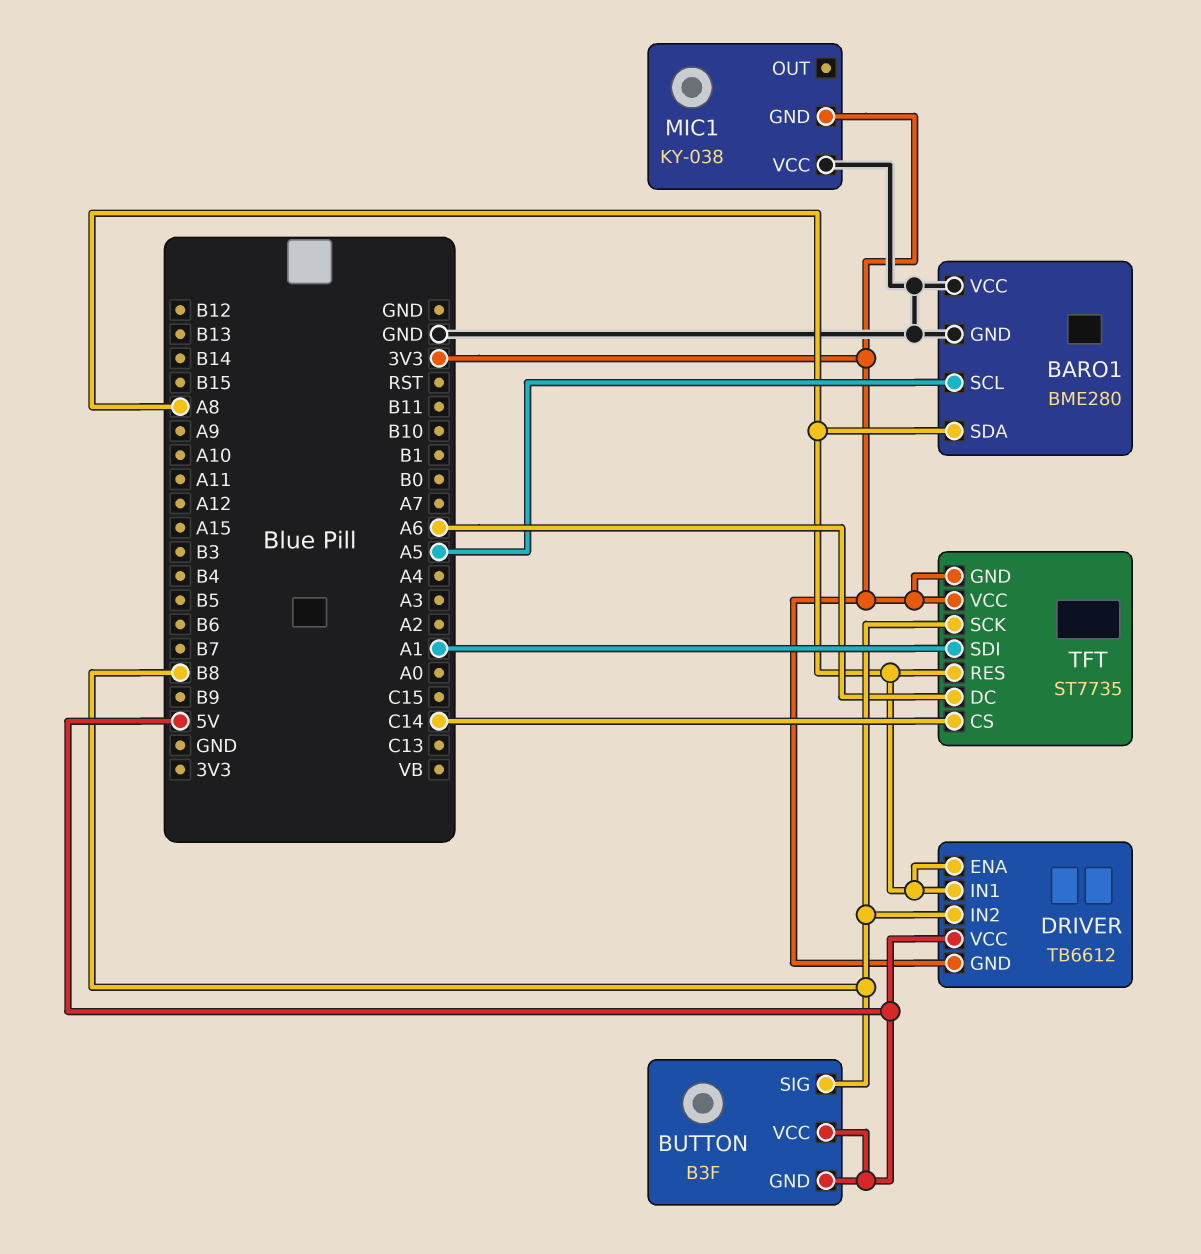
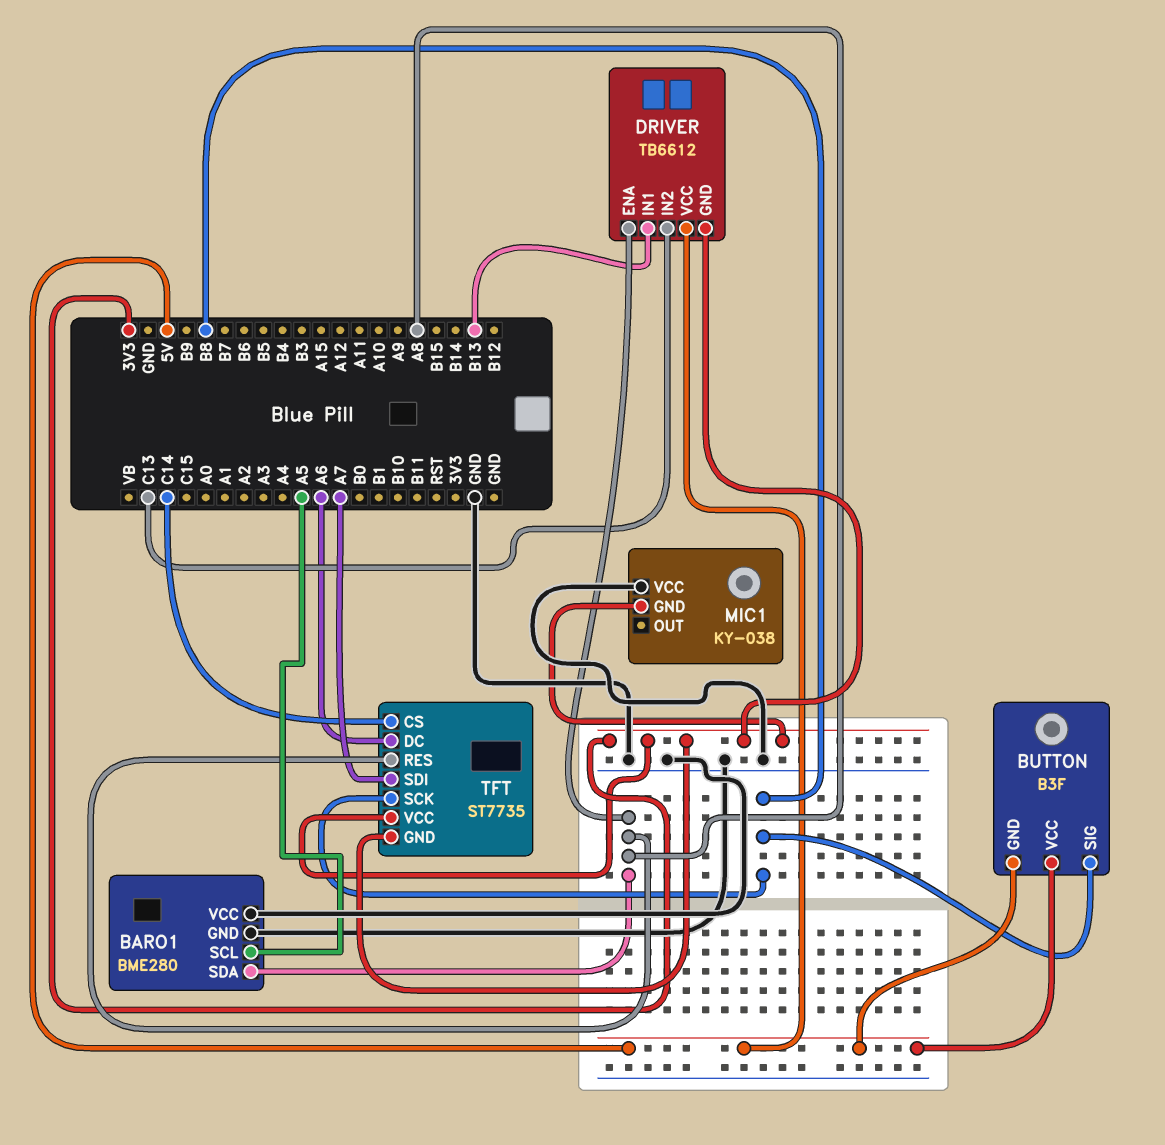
DRIVER pin IN1: A8 -> B13
DRIVER pin IN2: B8 -> C13
TFT pin SDI: A1 -> A7

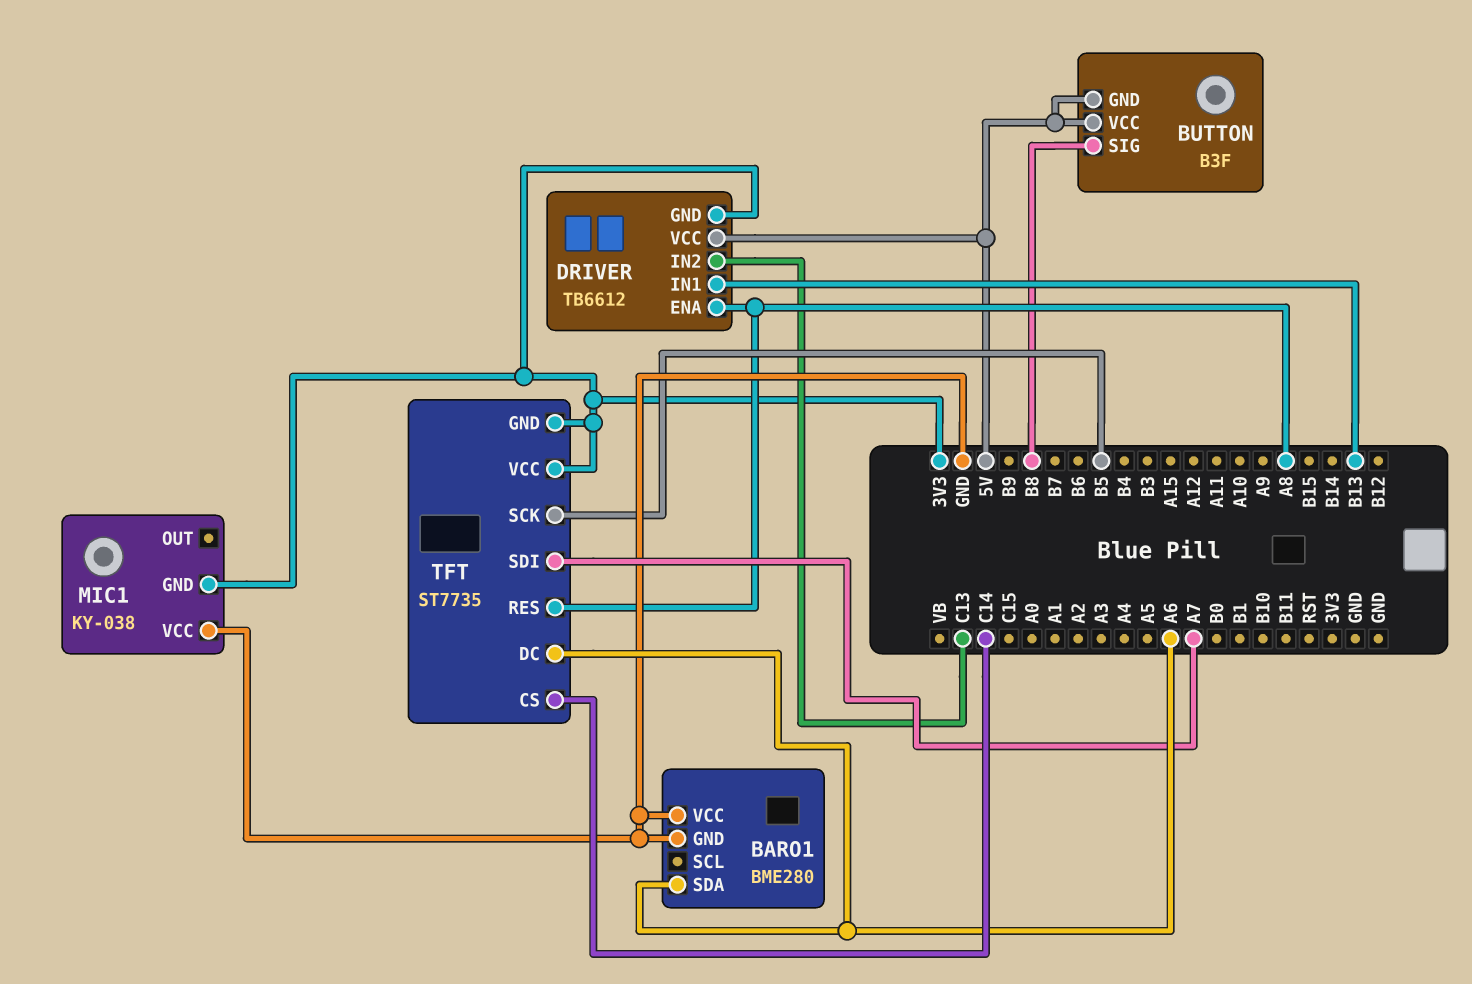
BARO1 pin SCL: A5 -> none
BARO1 pin SDA: A8 -> A6
TFT pin SCK: B8 -> B5

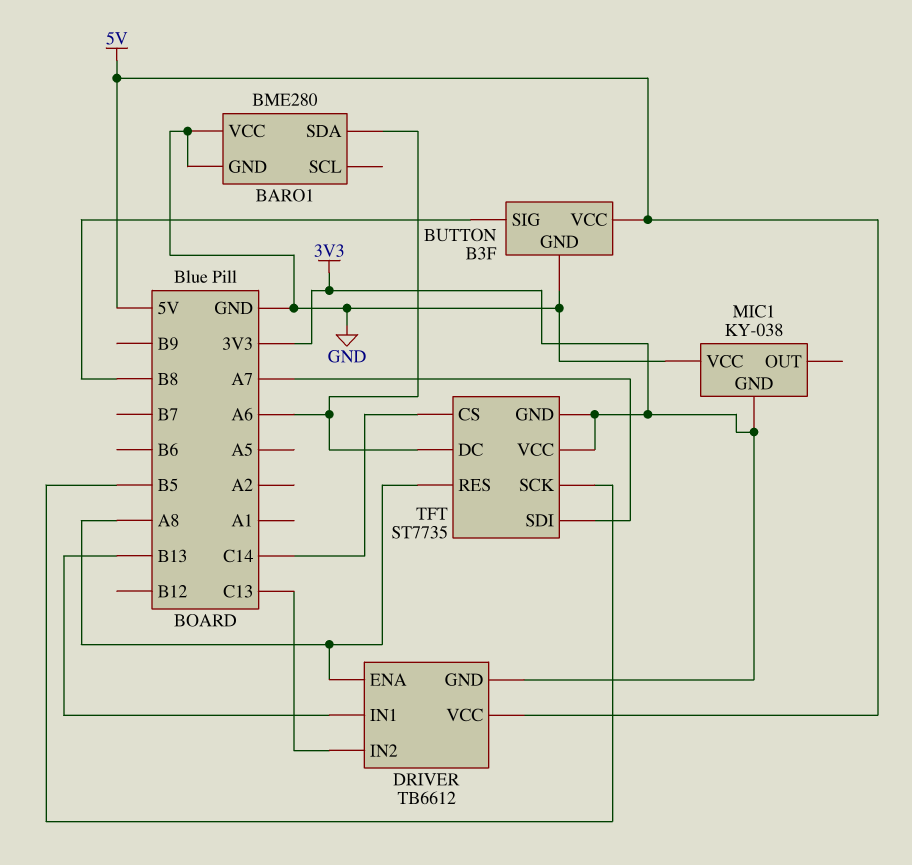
BUTTON pin GND: 5V -> GND

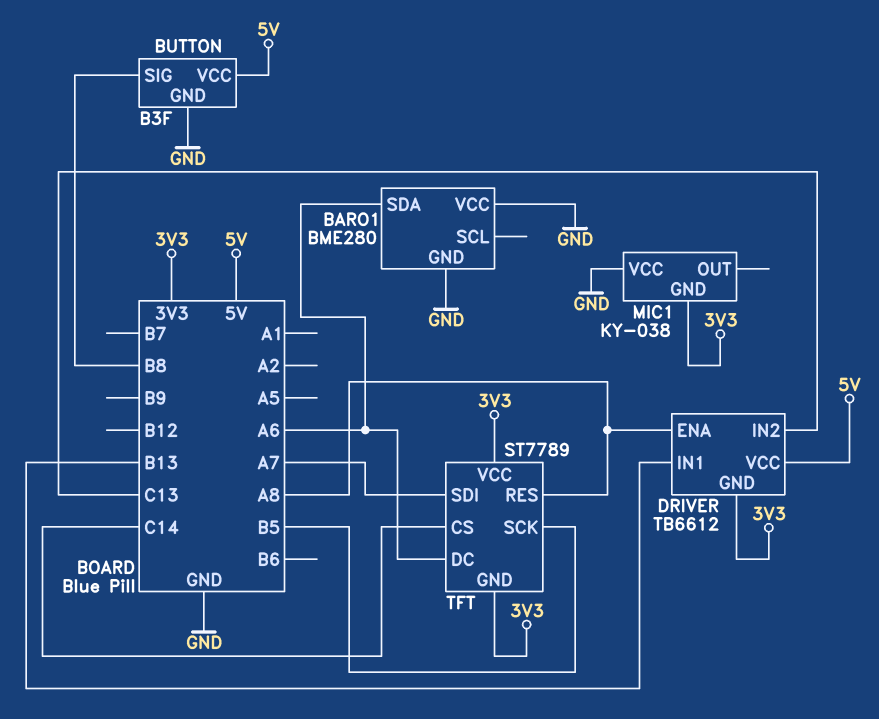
TFT: ST7735 -> ST7789

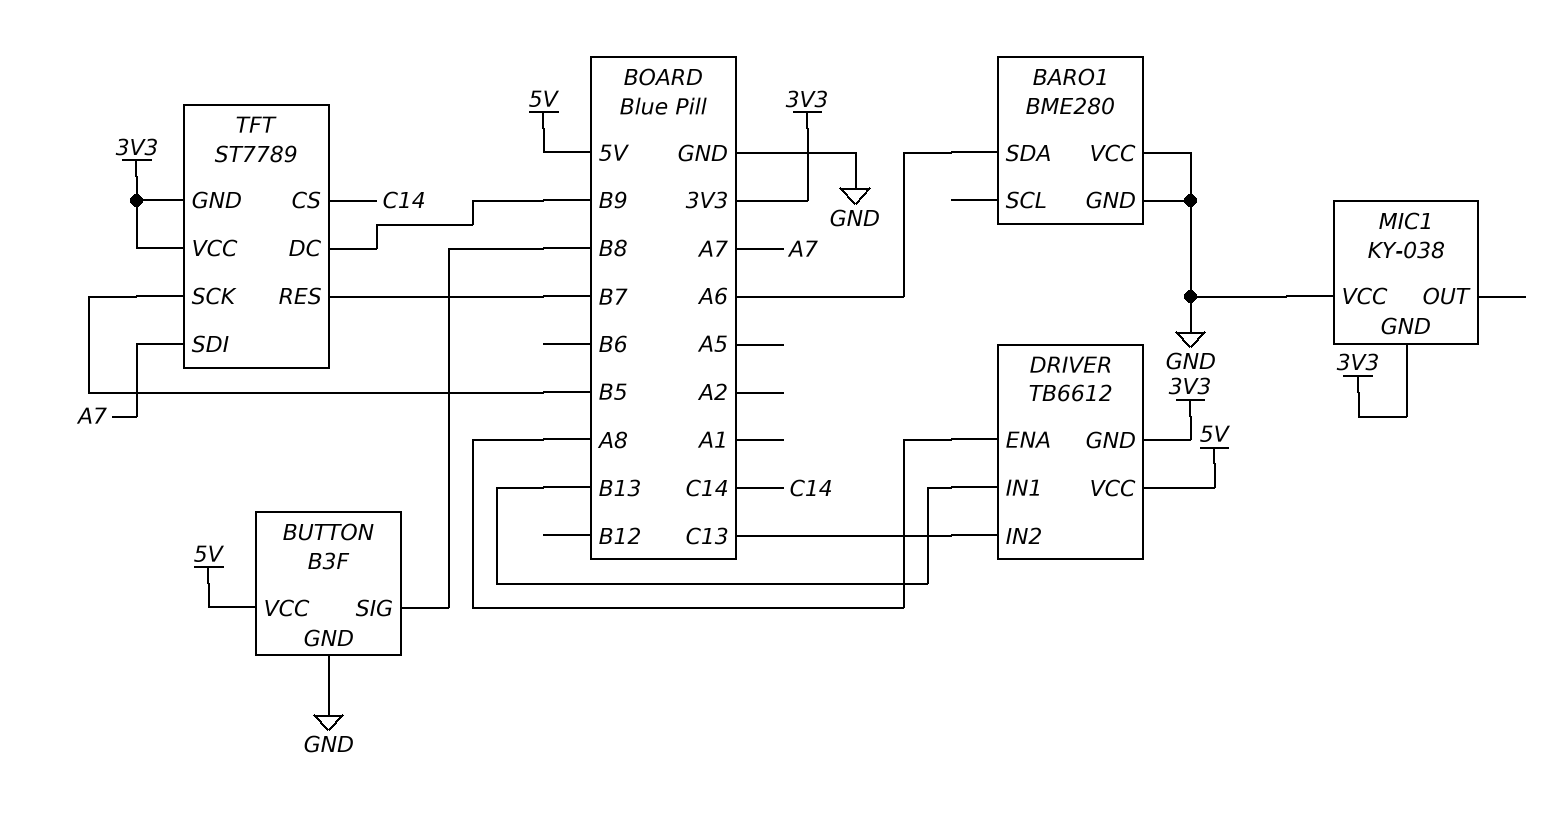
TFT pin DC: A6 -> B9
TFT pin RES: A8 -> B7

